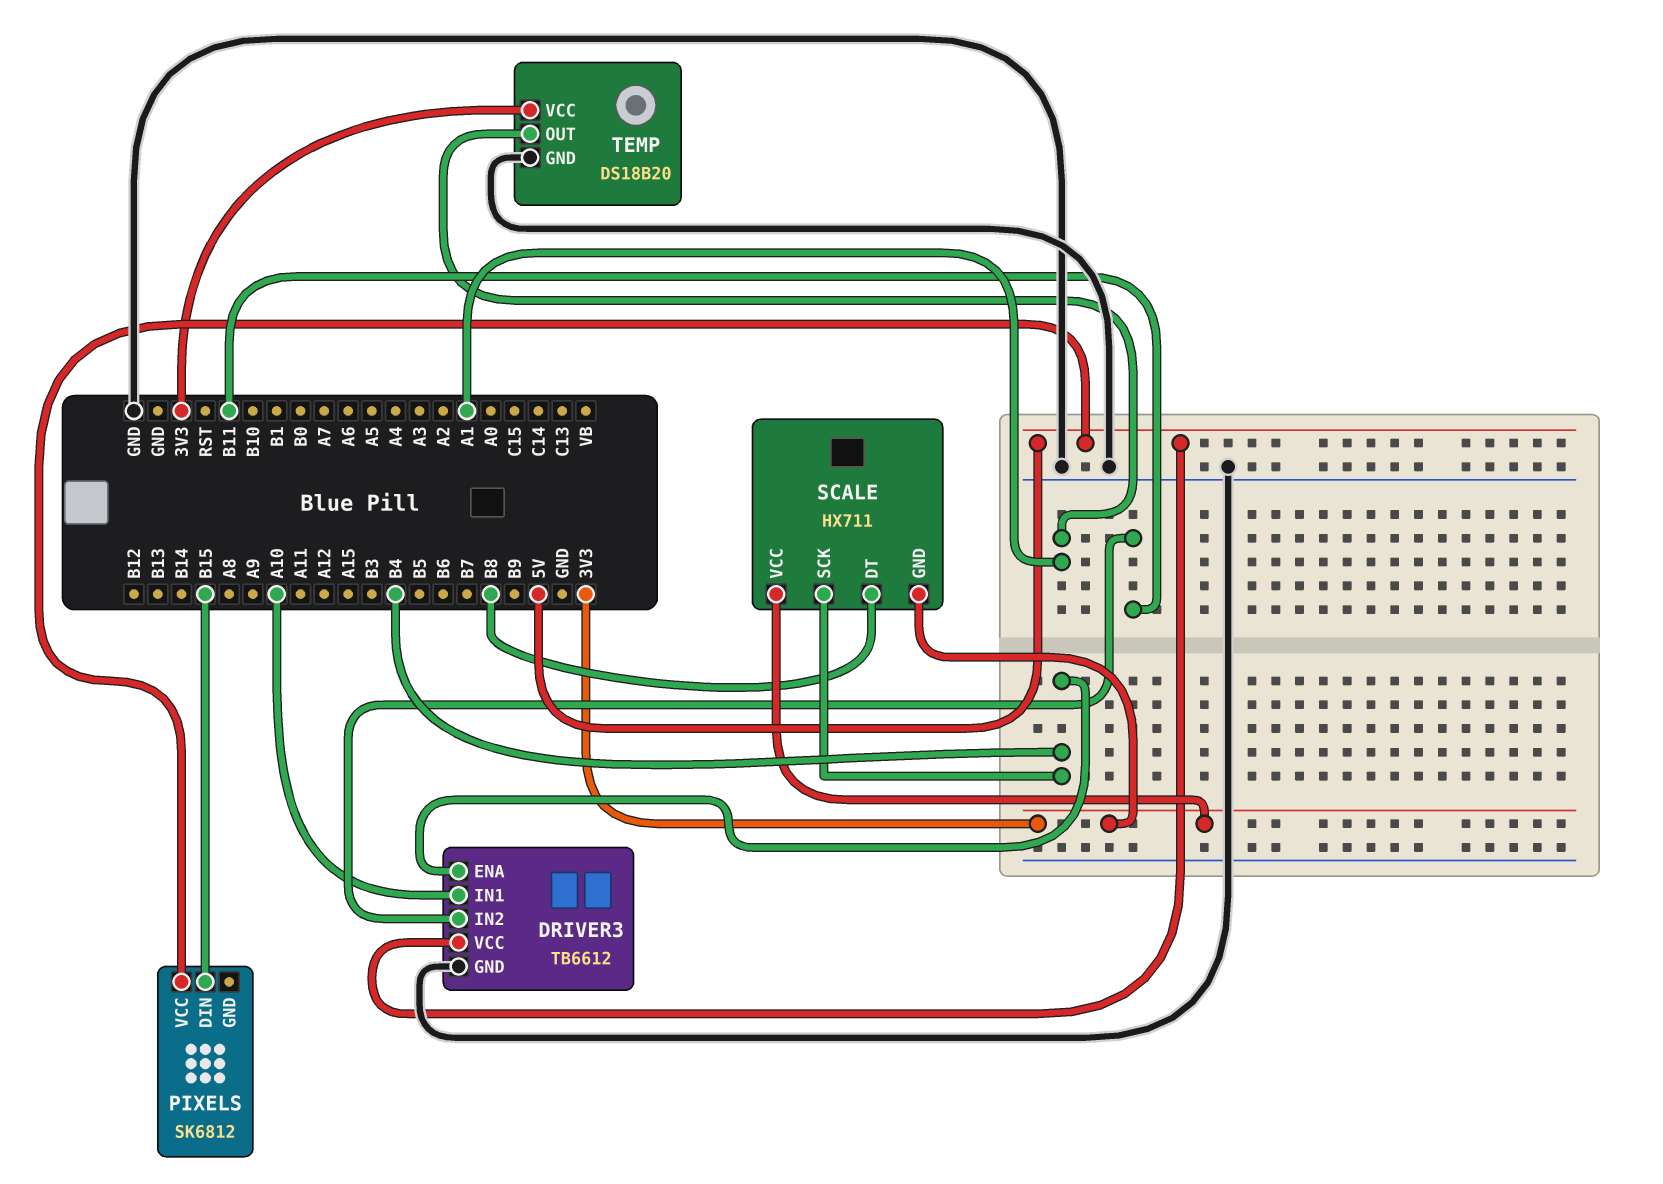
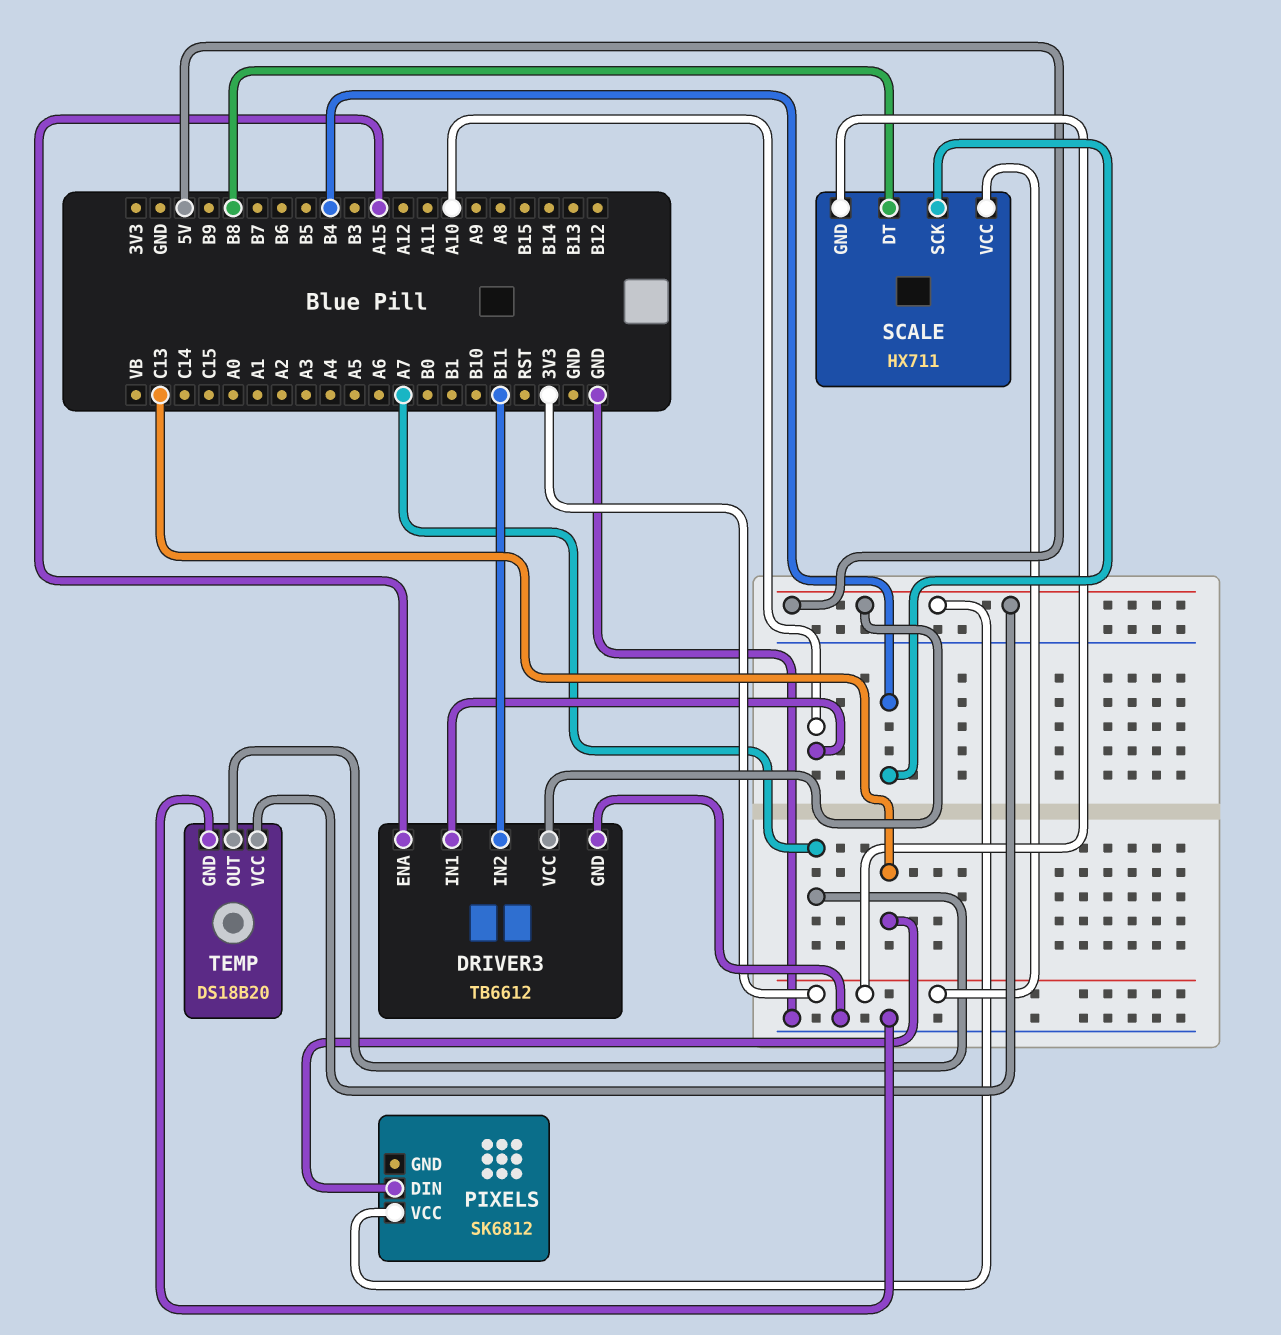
DRIVER3 pin ENA: B4 -> A15
PIXELS pin DIN: B15 -> C13
TEMP pin OUT: A1 -> A7
TEMP pin VCC: 3V3 -> 5V

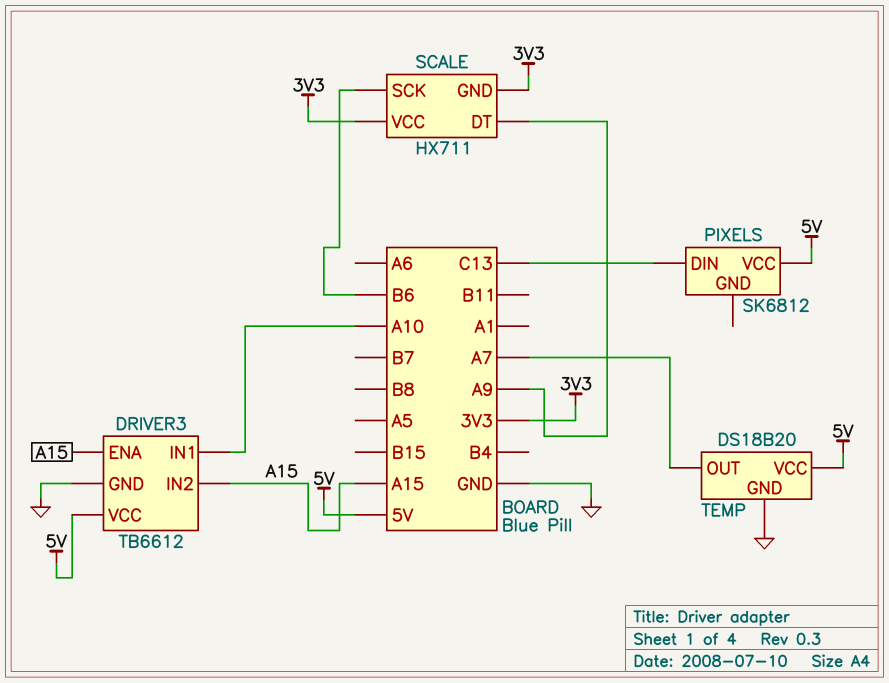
DRIVER3 pin IN2: B11 -> A15
SCALE pin DT: B8 -> A9
SCALE pin SCK: B4 -> B6

